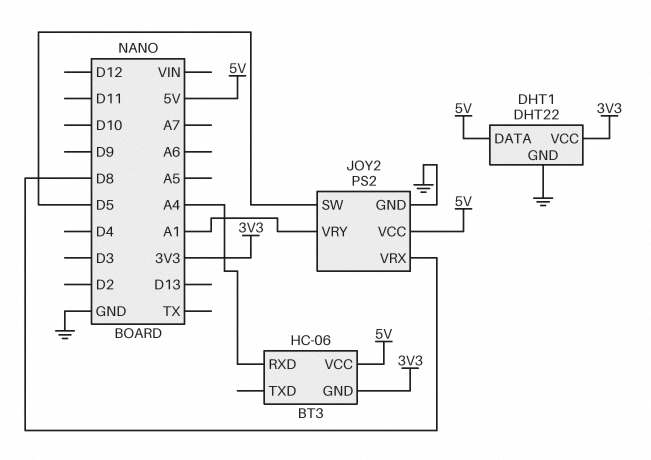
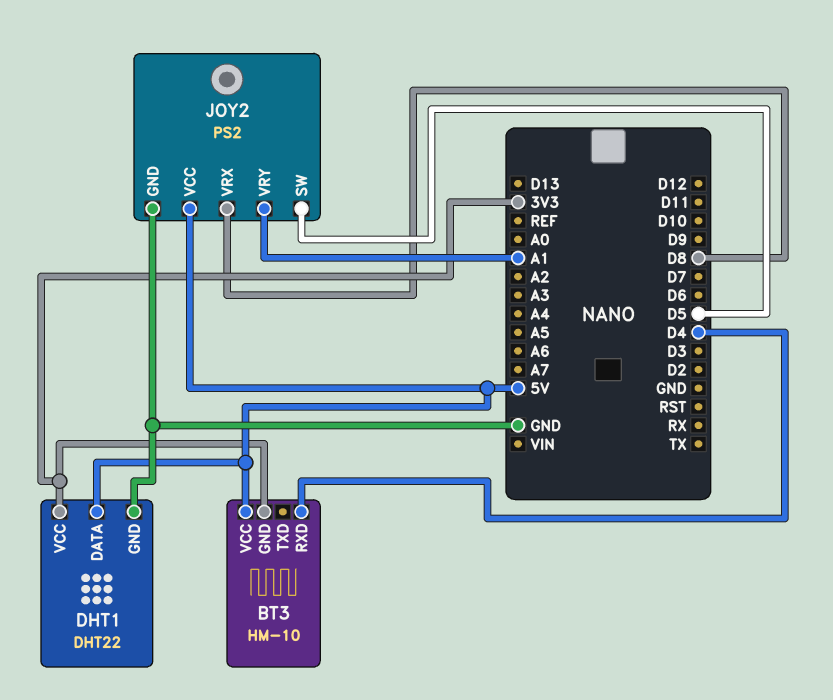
BT3: HC-06 -> HM-10
BT3 pin RXD: A4 -> D4

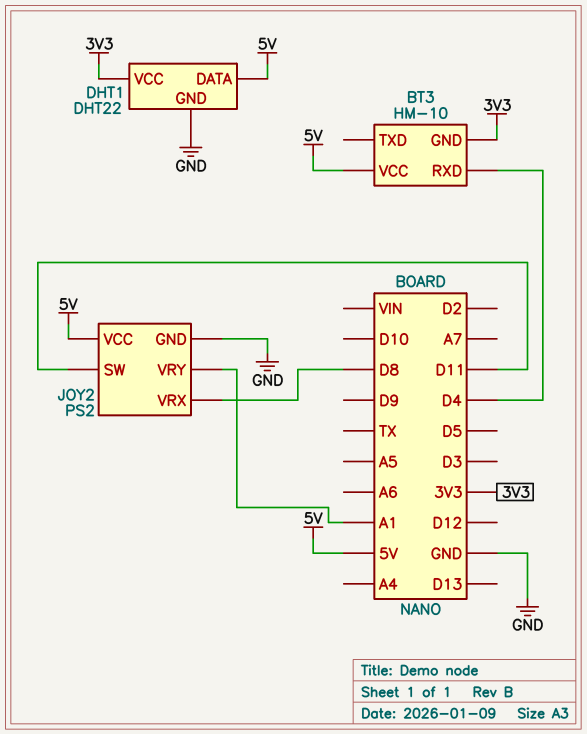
JOY2 pin SW: D5 -> D11

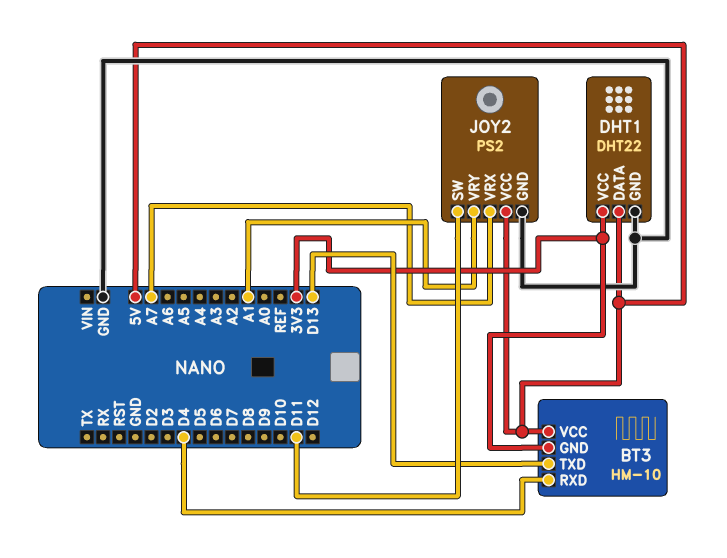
BT3 pin TXD: none -> D13
JOY2 pin VRX: D8 -> A7

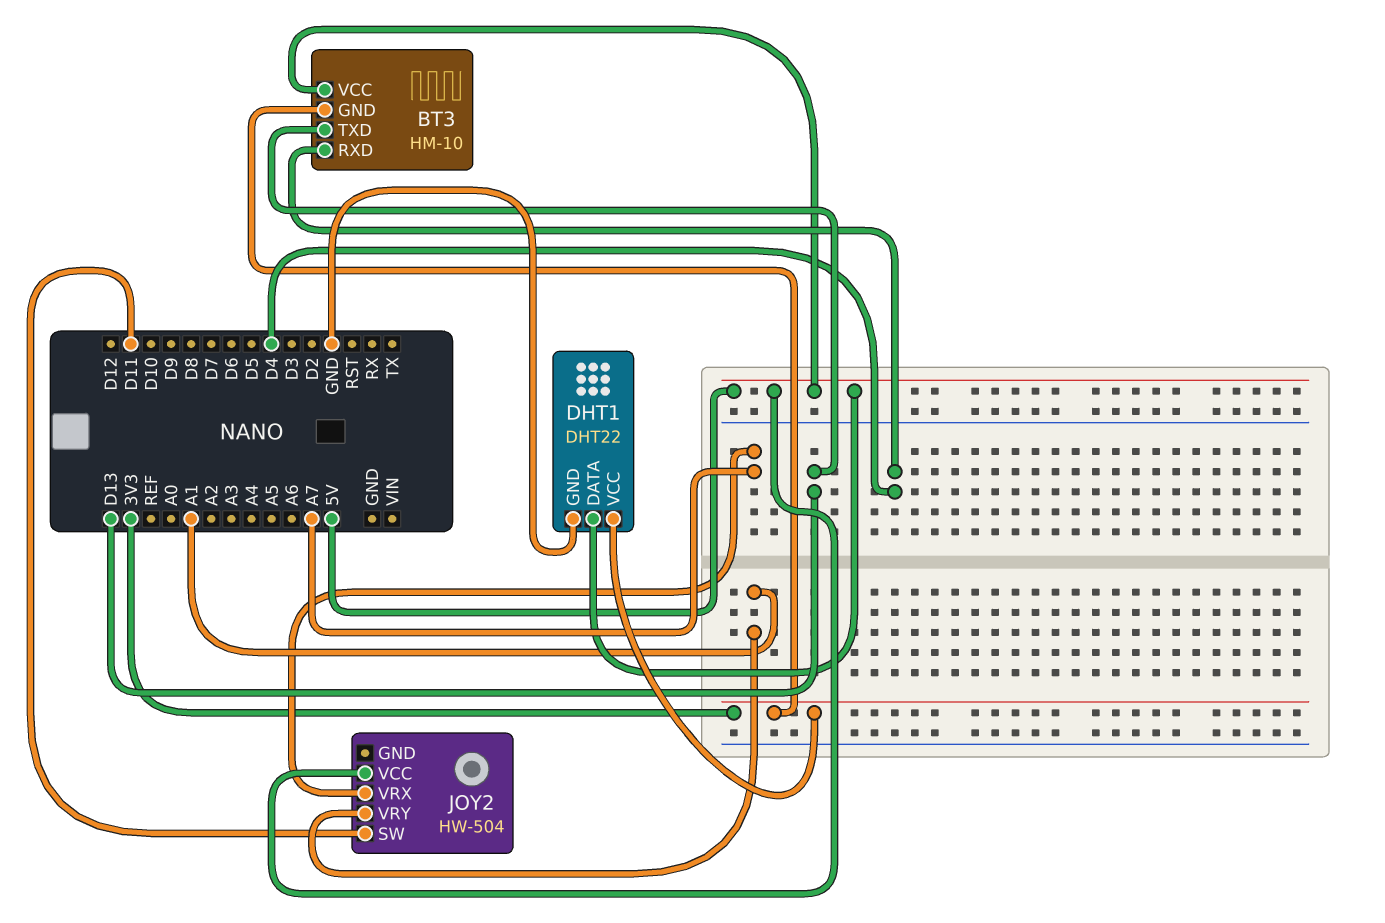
JOY2: PS2 -> HW-504
JOY2 pin GND: GND -> none

